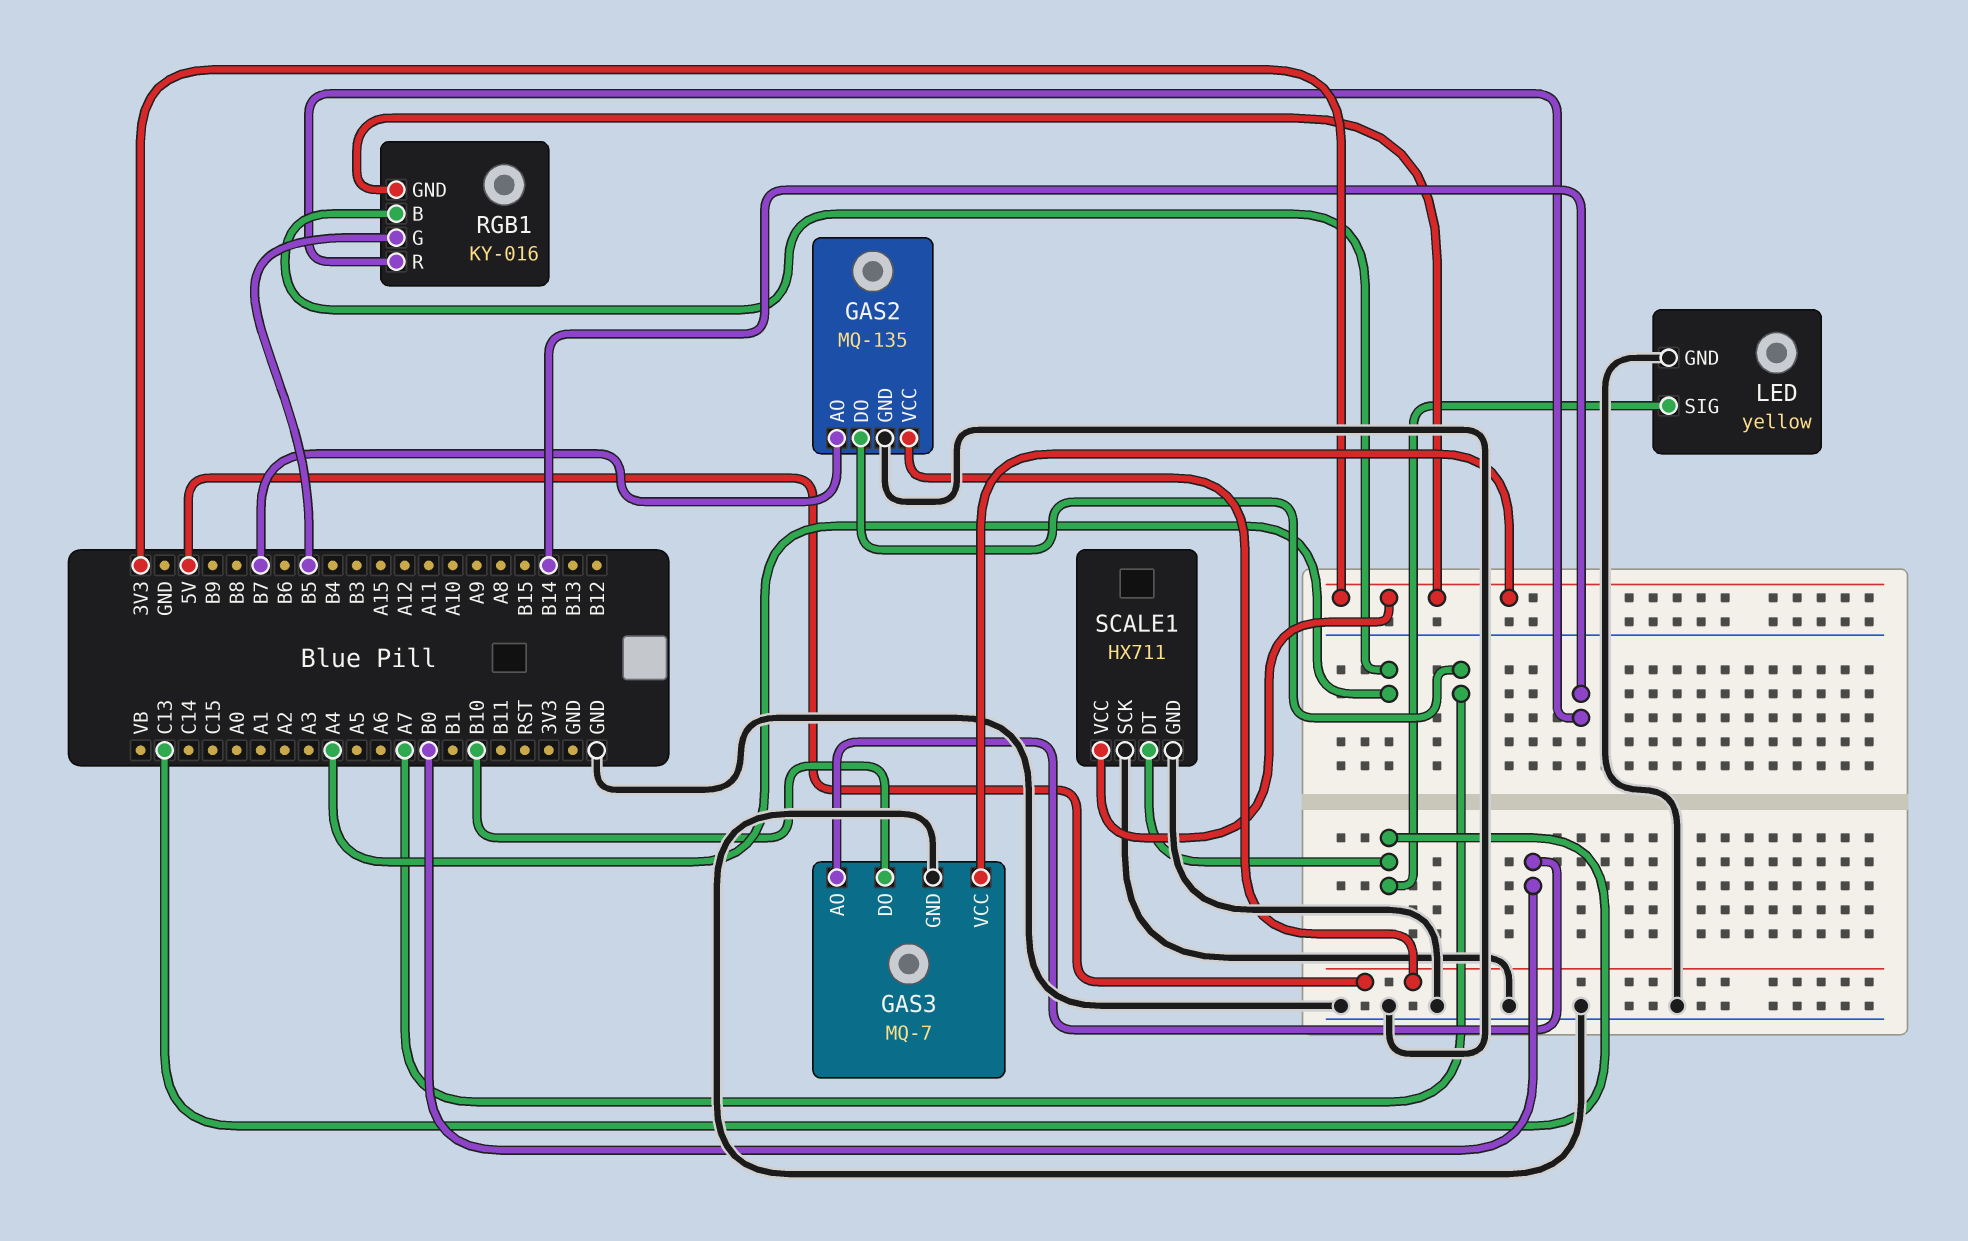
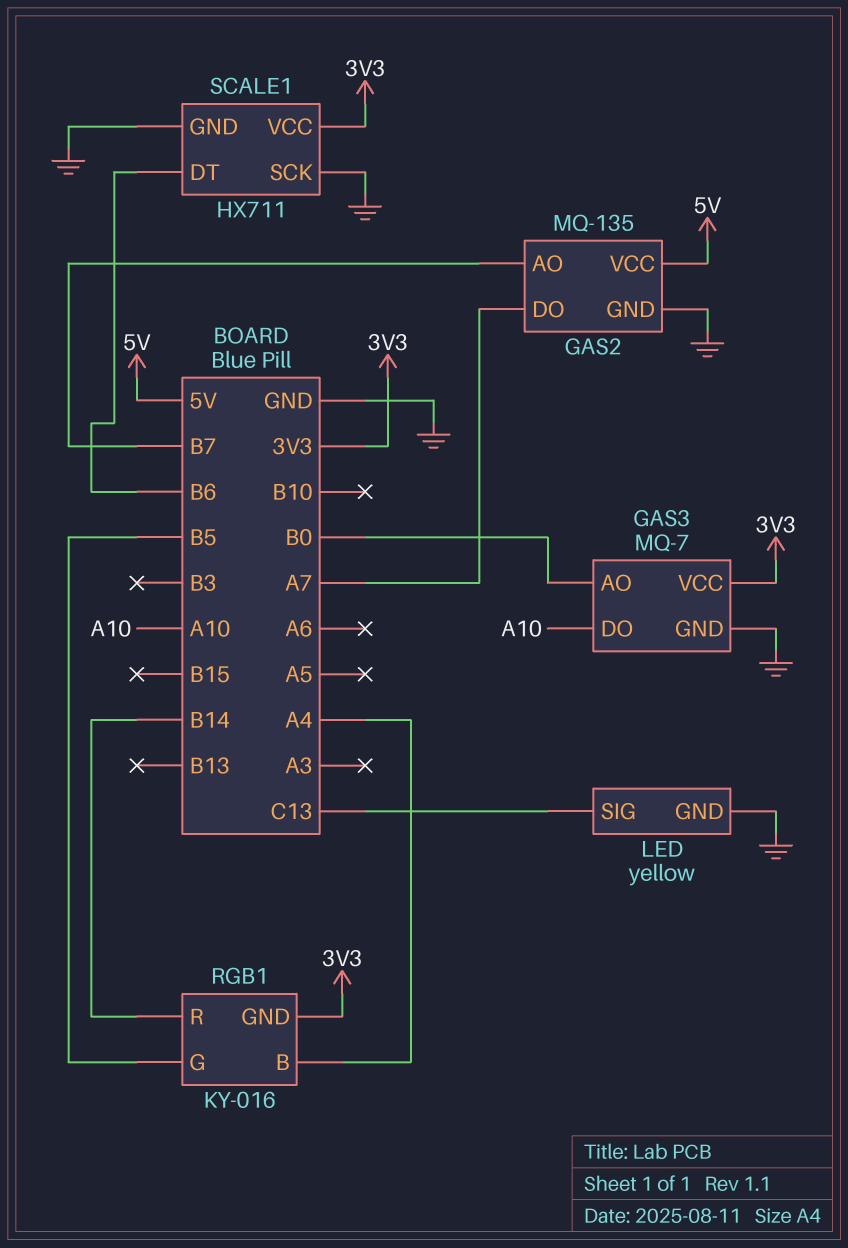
GAS3 pin DO: B10 -> A10
SCALE1 pin DT: C13 -> B6

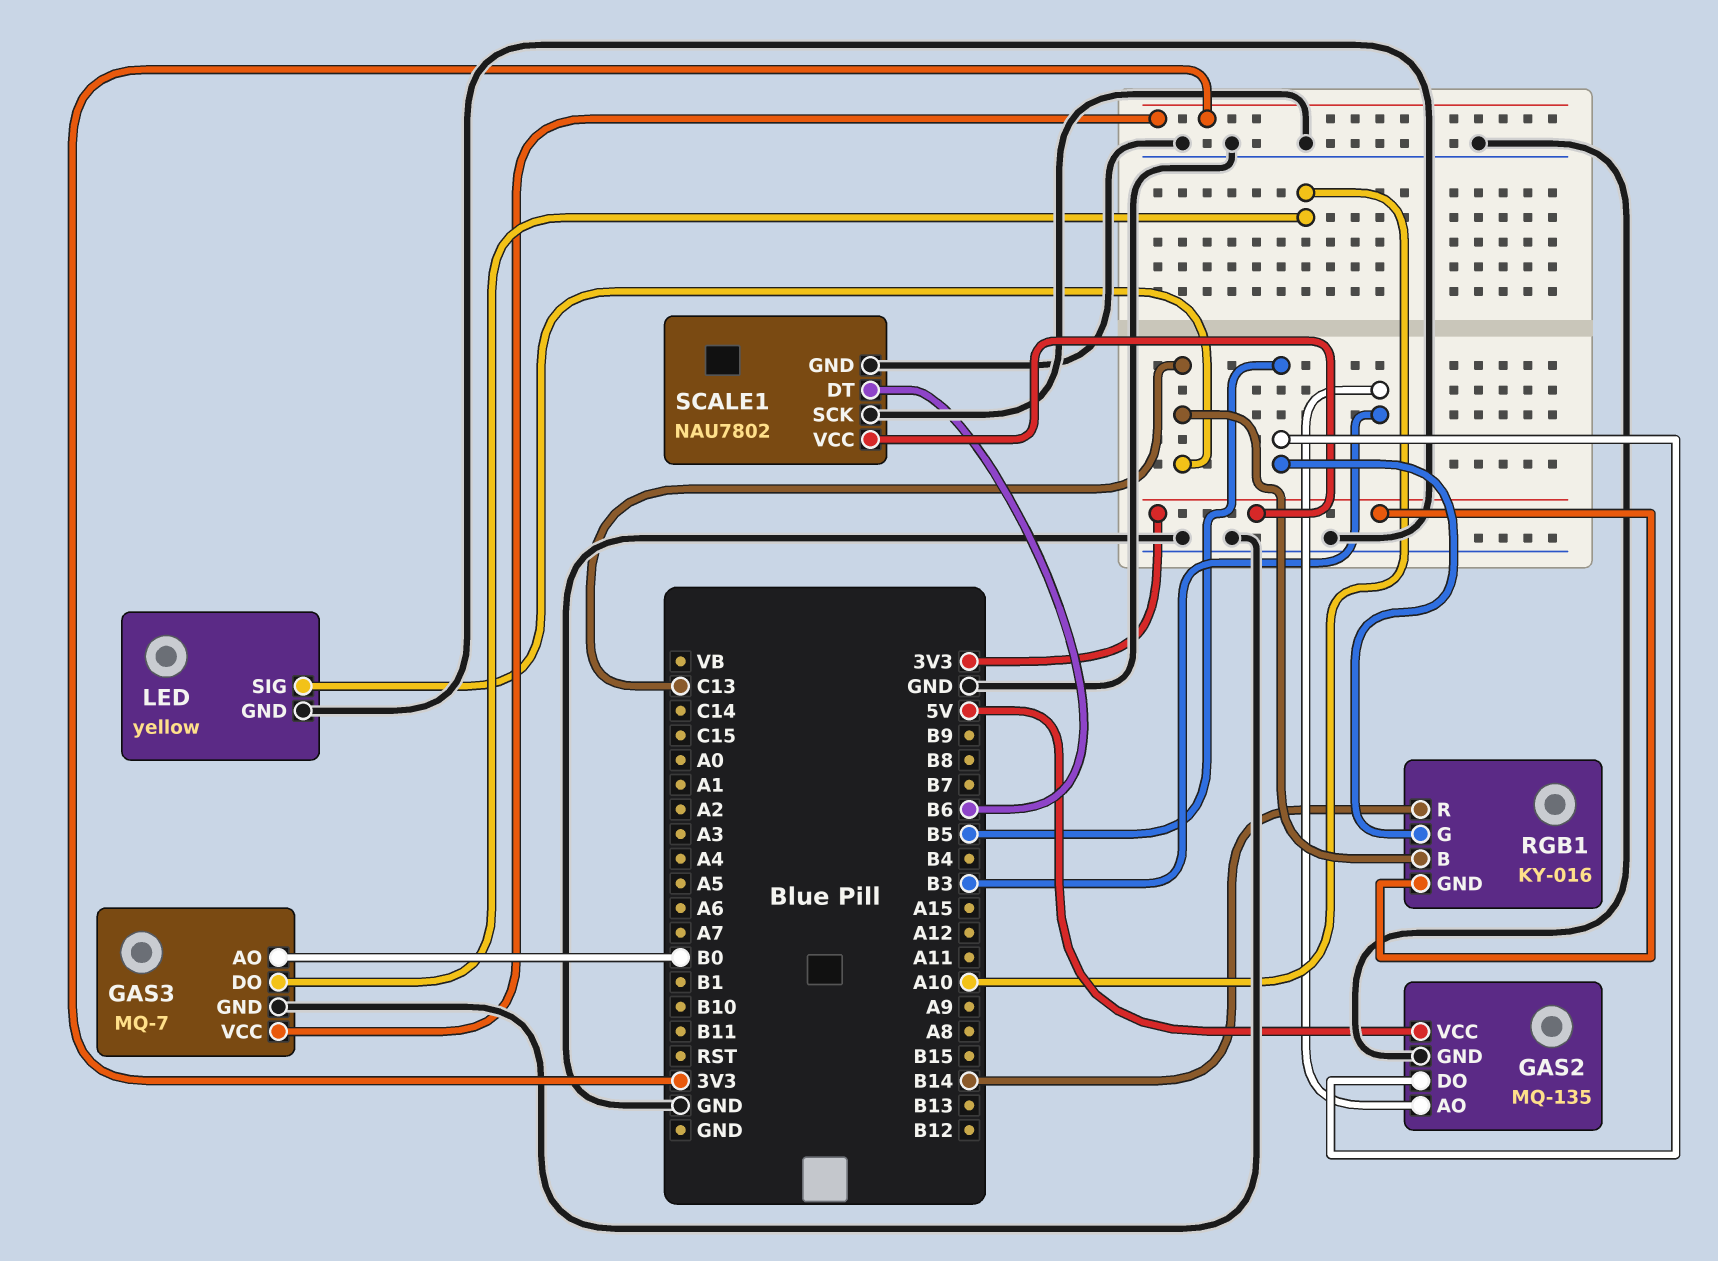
GAS2 pin AO: B7 -> B3
GAS2 pin DO: A7 -> B5
RGB1 pin B: A4 -> C13
SCALE1: HX711 -> NAU7802

